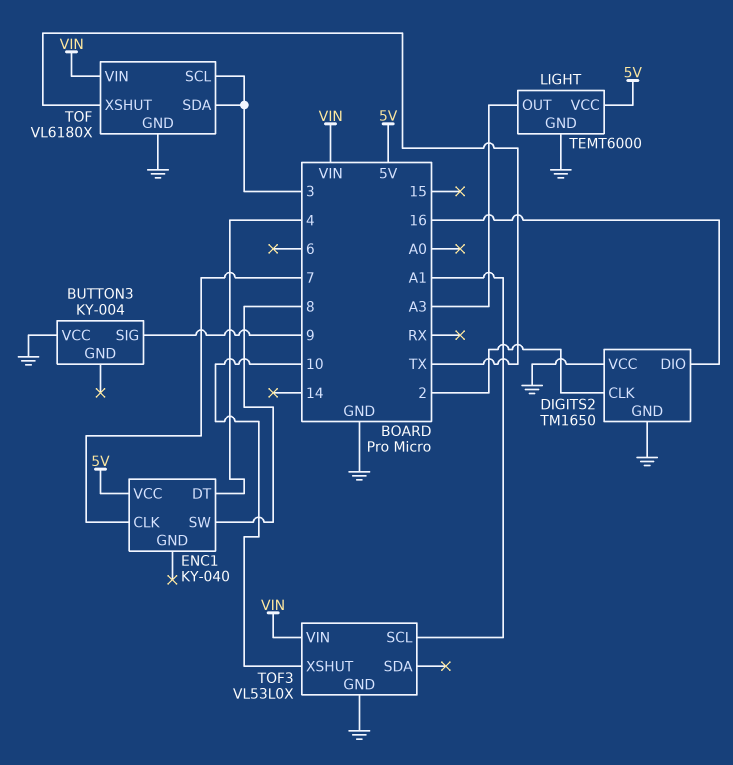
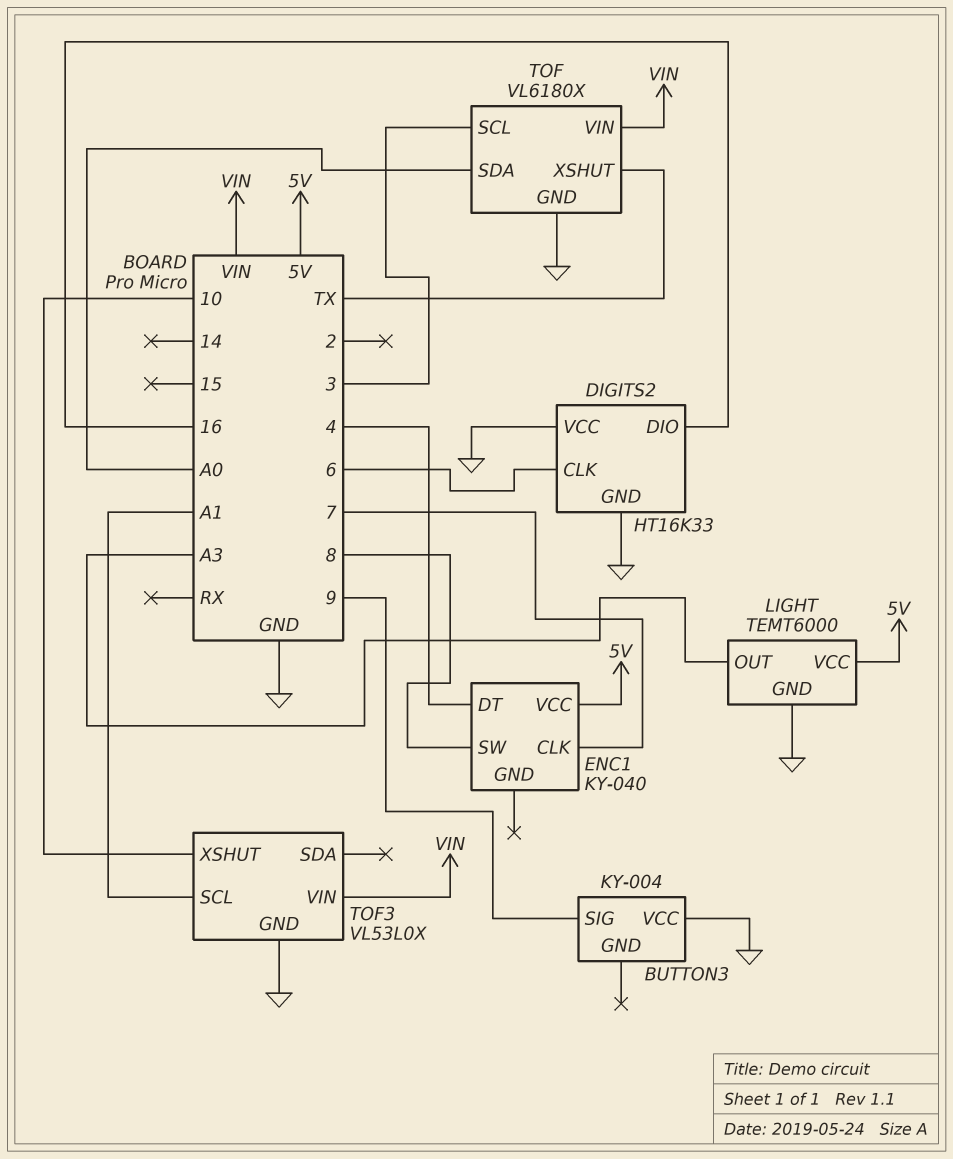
DIGITS2: TM1650 -> HT16K33
DIGITS2 pin CLK: 2 -> 6
TOF pin SDA: 3 -> A0

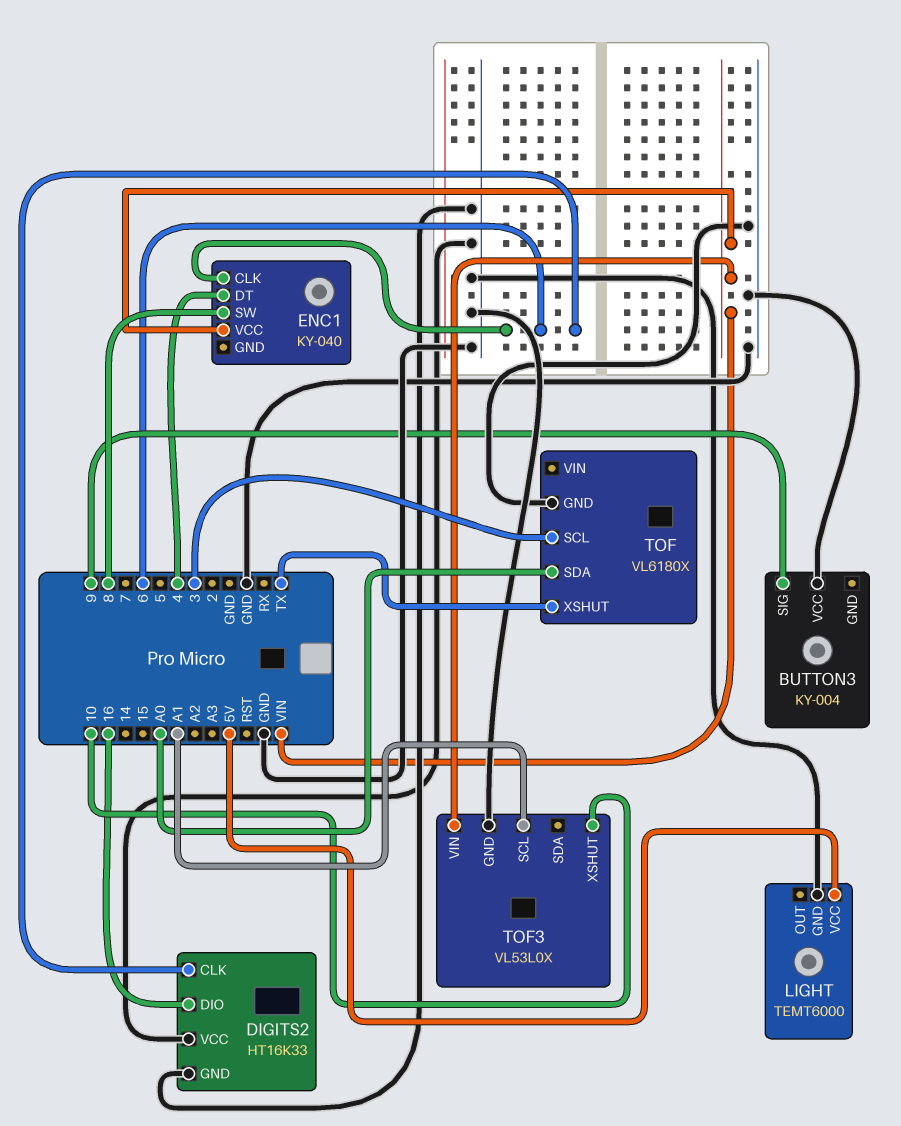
ENC1 pin CLK: 7 -> 6
ENC1 pin VCC: 5V -> VIN
LIGHT pin OUT: A3 -> none
TOF pin VIN: VIN -> none

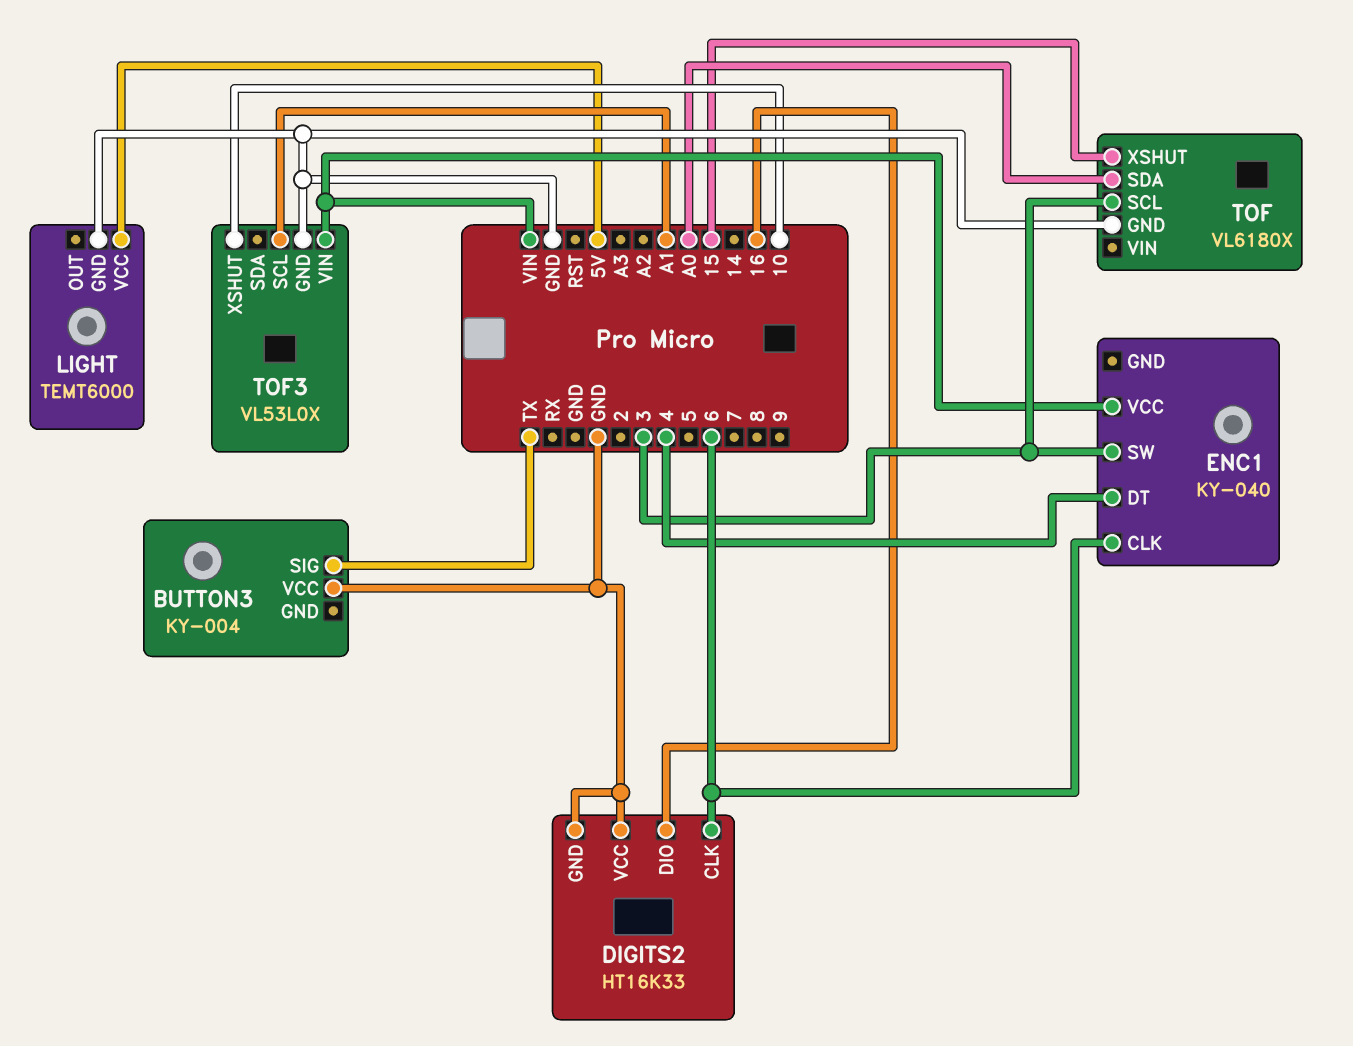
BUTTON3 pin SIG: 9 -> TX
ENC1 pin SW: 8 -> 3
TOF pin XSHUT: TX -> 15

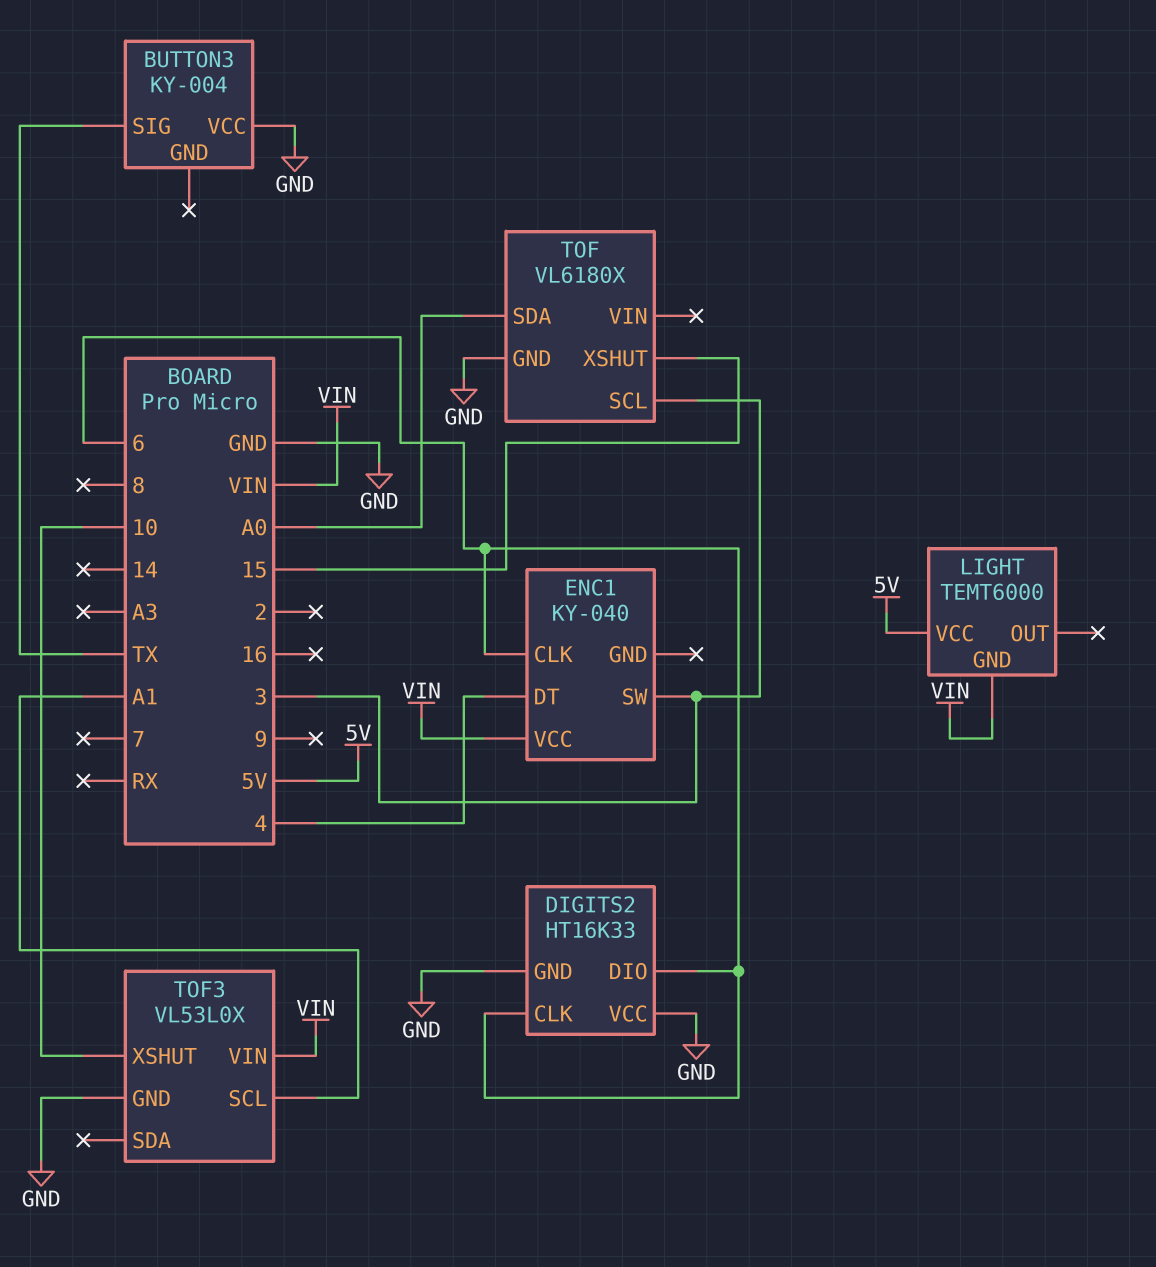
DIGITS2 pin DIO: 16 -> 6
LIGHT pin GND: GND -> VIN

